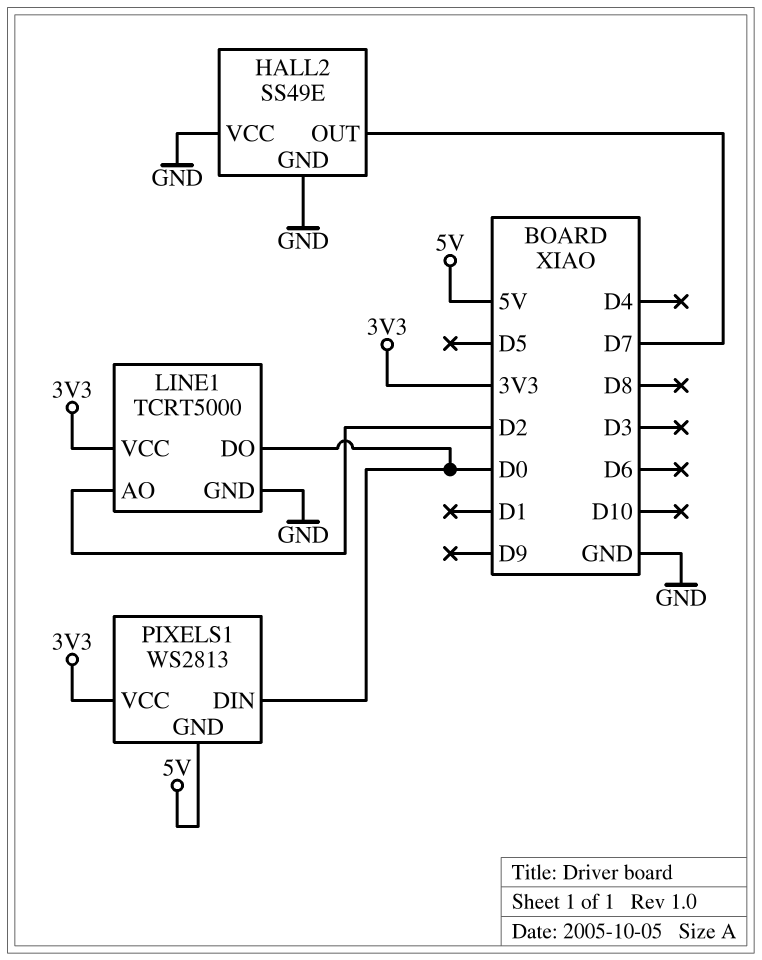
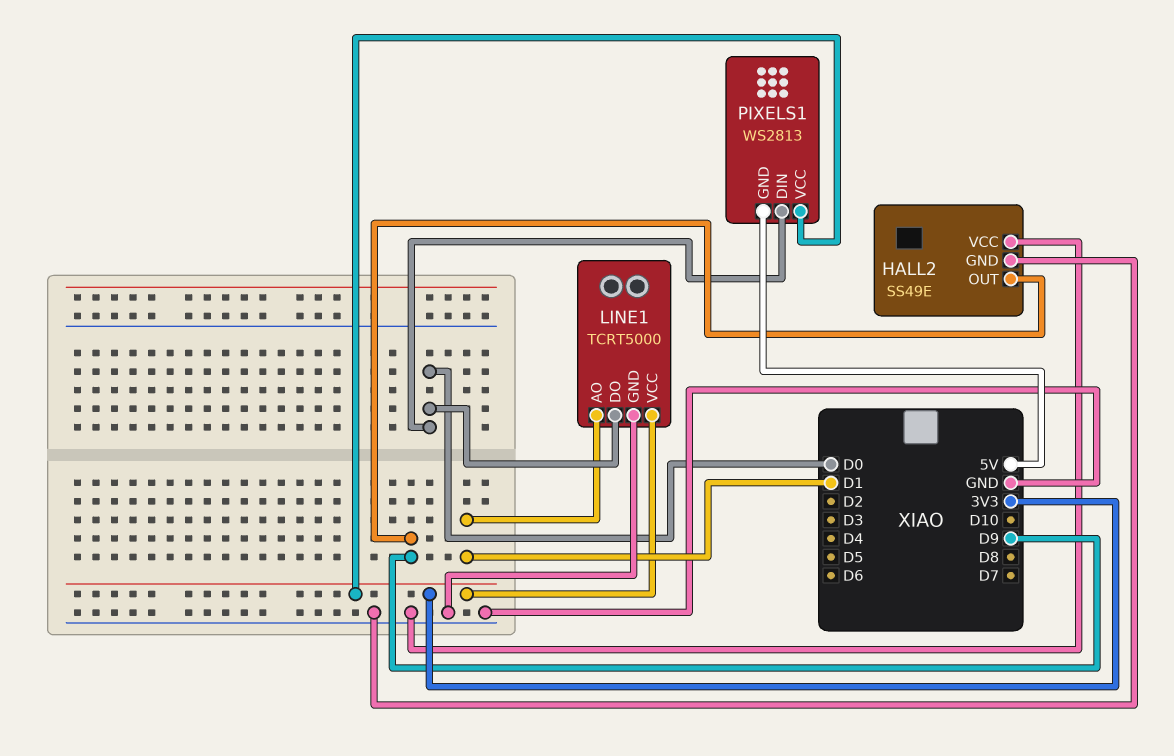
HALL2 pin OUT: D7 -> D9
LINE1 pin AO: D2 -> D1

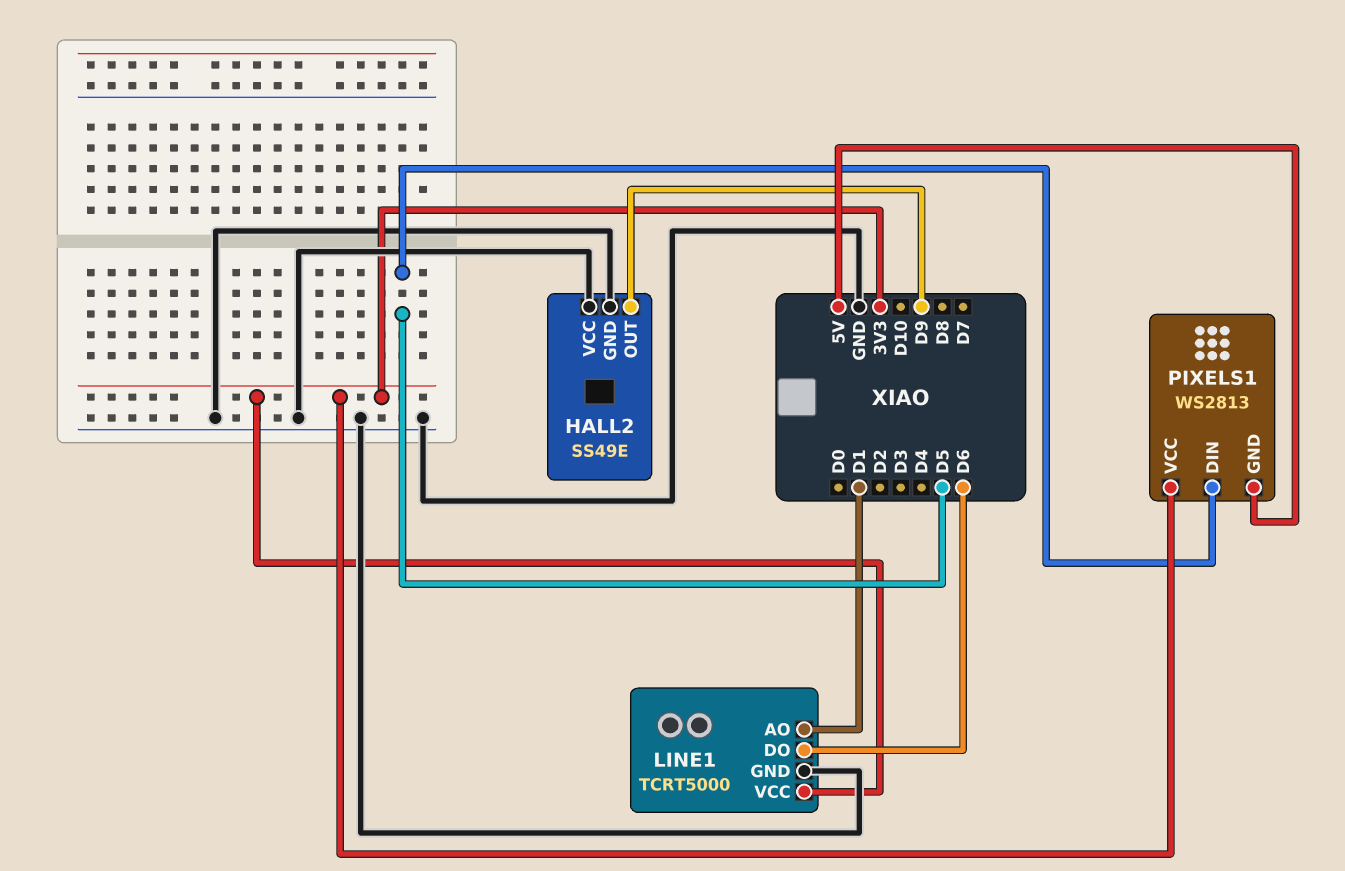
LINE1 pin DO: D0 -> D6
PIXELS1 pin DIN: D0 -> D5

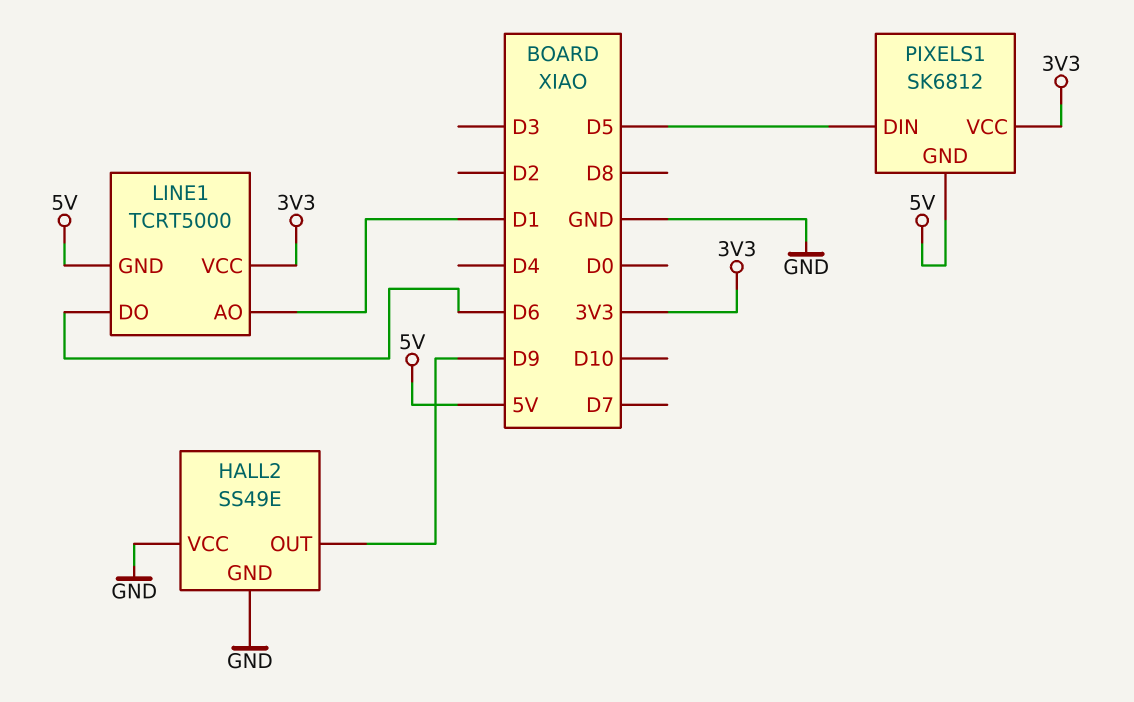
LINE1 pin GND: GND -> 5V
PIXELS1: WS2813 -> SK6812

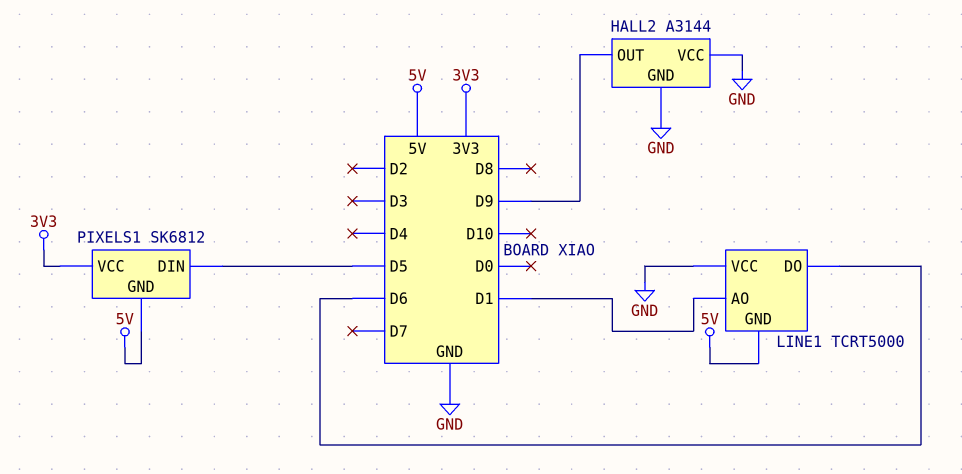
HALL2: SS49E -> A3144
LINE1 pin VCC: 3V3 -> GND

